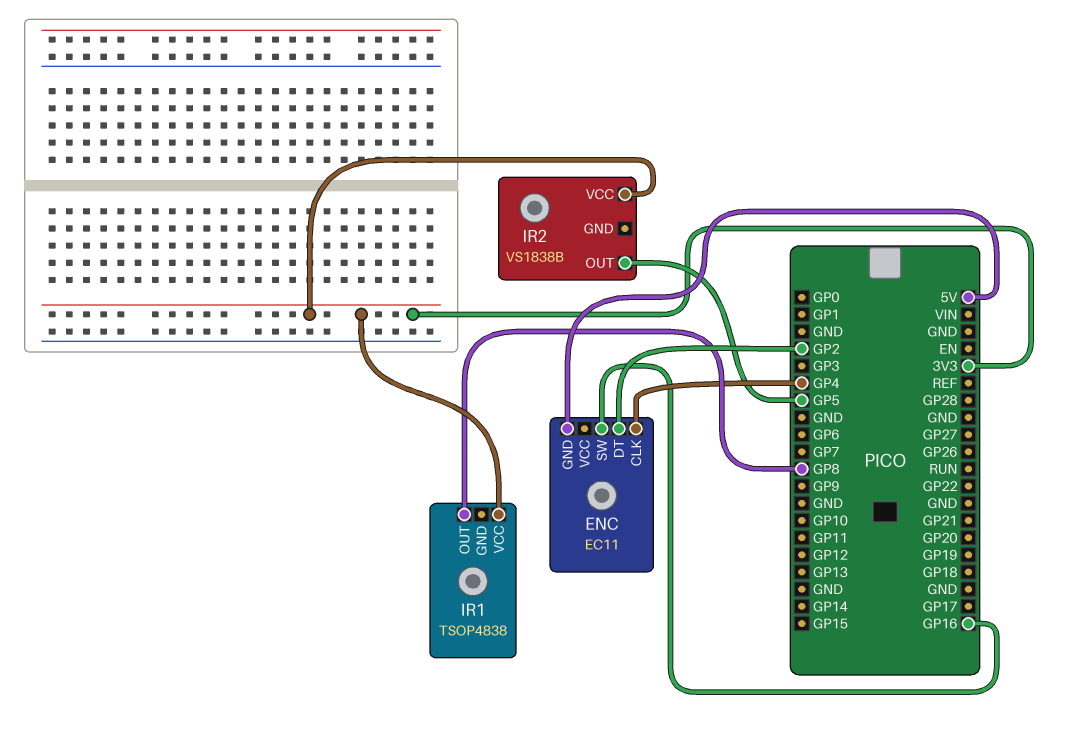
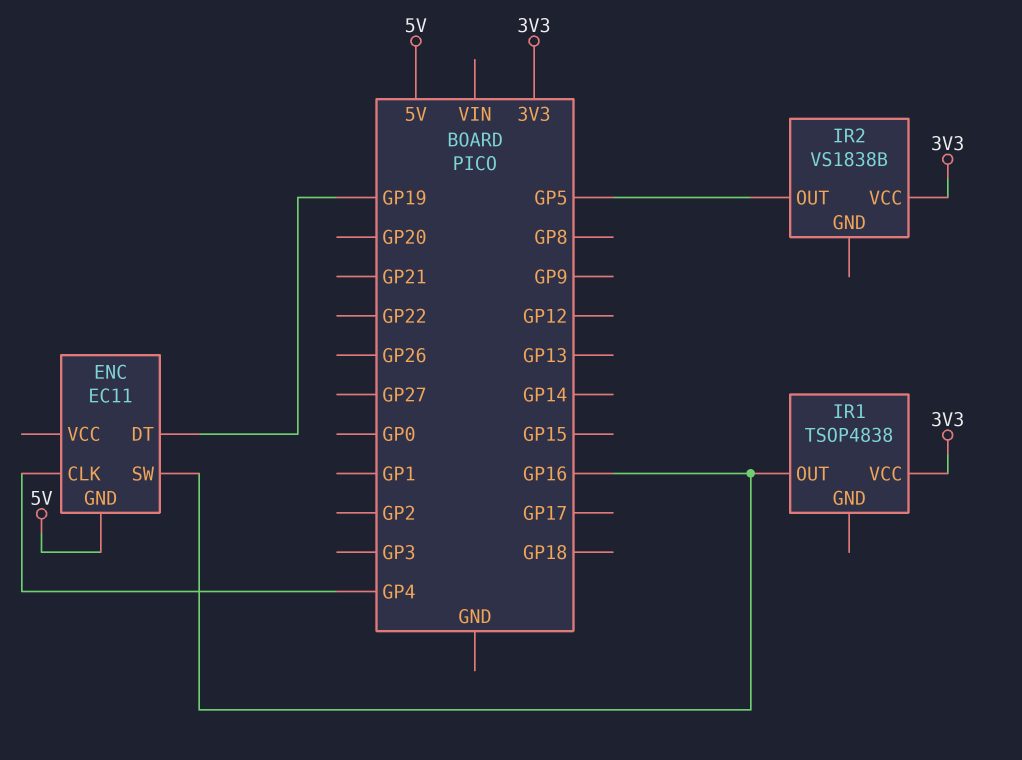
ENC pin DT: GP2 -> GP19
IR1 pin OUT: GP8 -> GP16

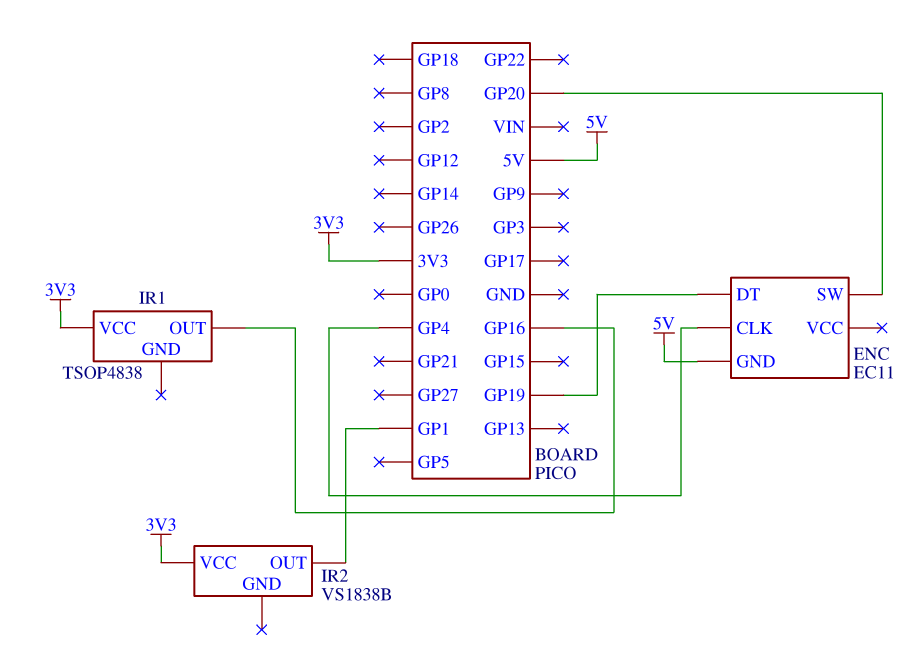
ENC pin SW: GP16 -> GP20
IR2 pin OUT: GP5 -> GP1

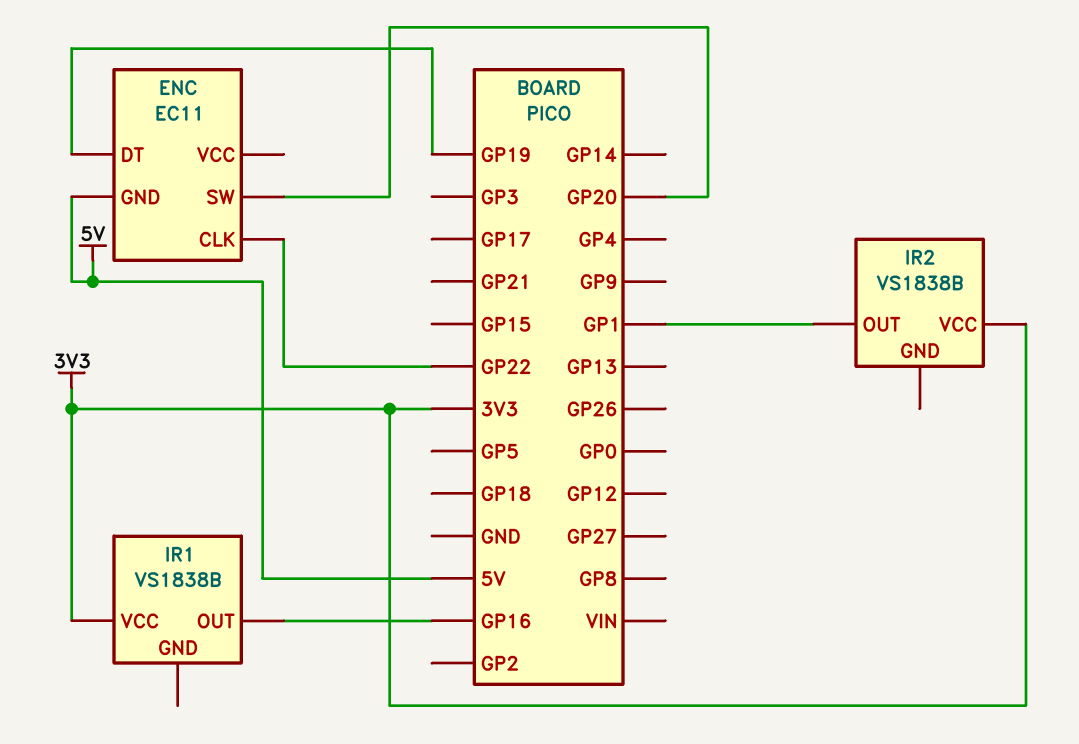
ENC pin CLK: GP4 -> GP22
IR1: TSOP4838 -> VS1838B

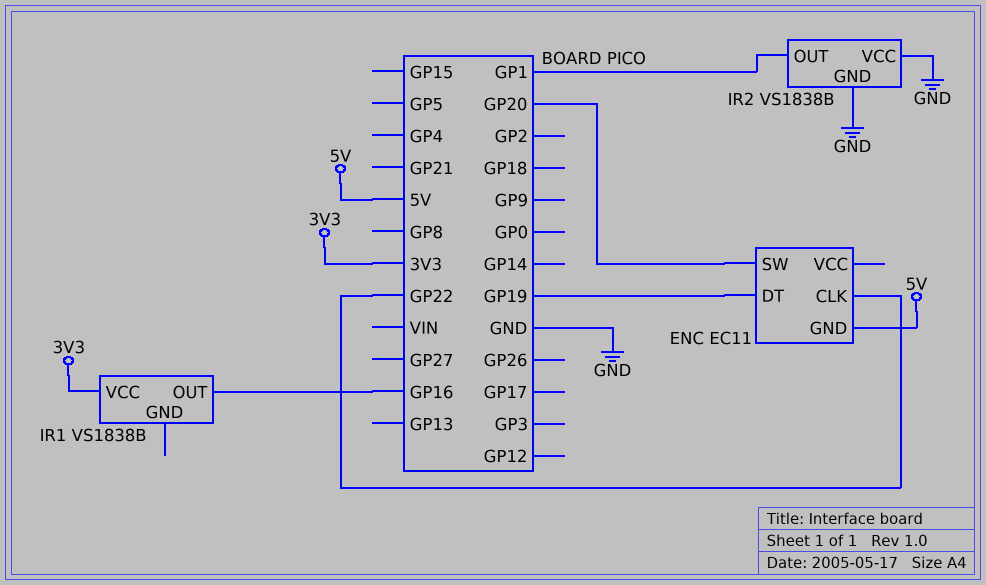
IR2 pin GND: none -> GND
IR2 pin VCC: 3V3 -> GND

